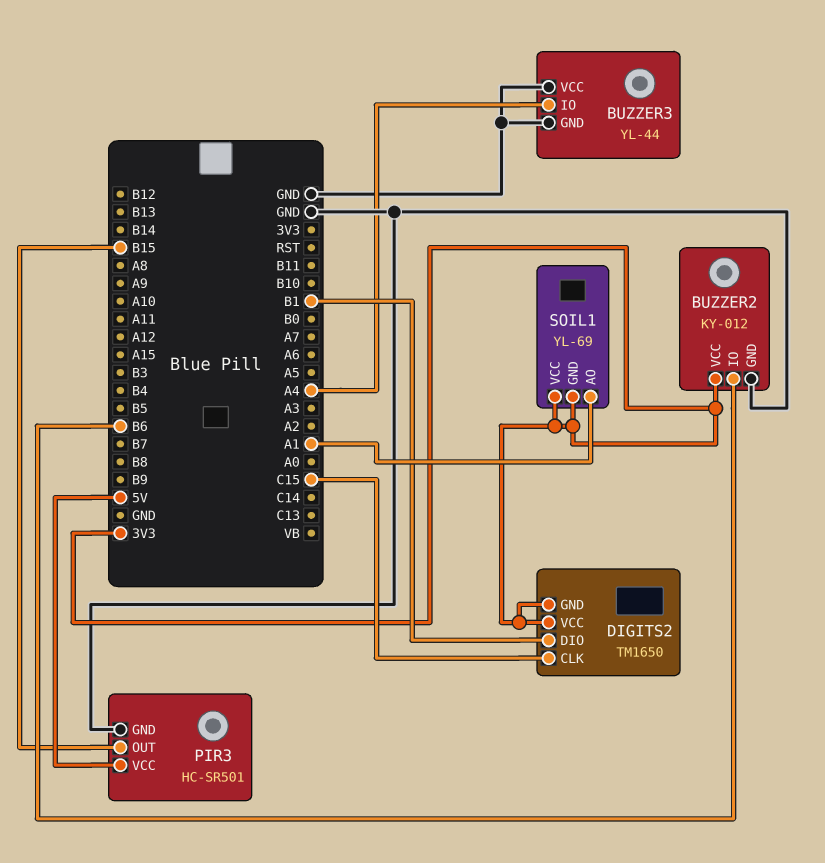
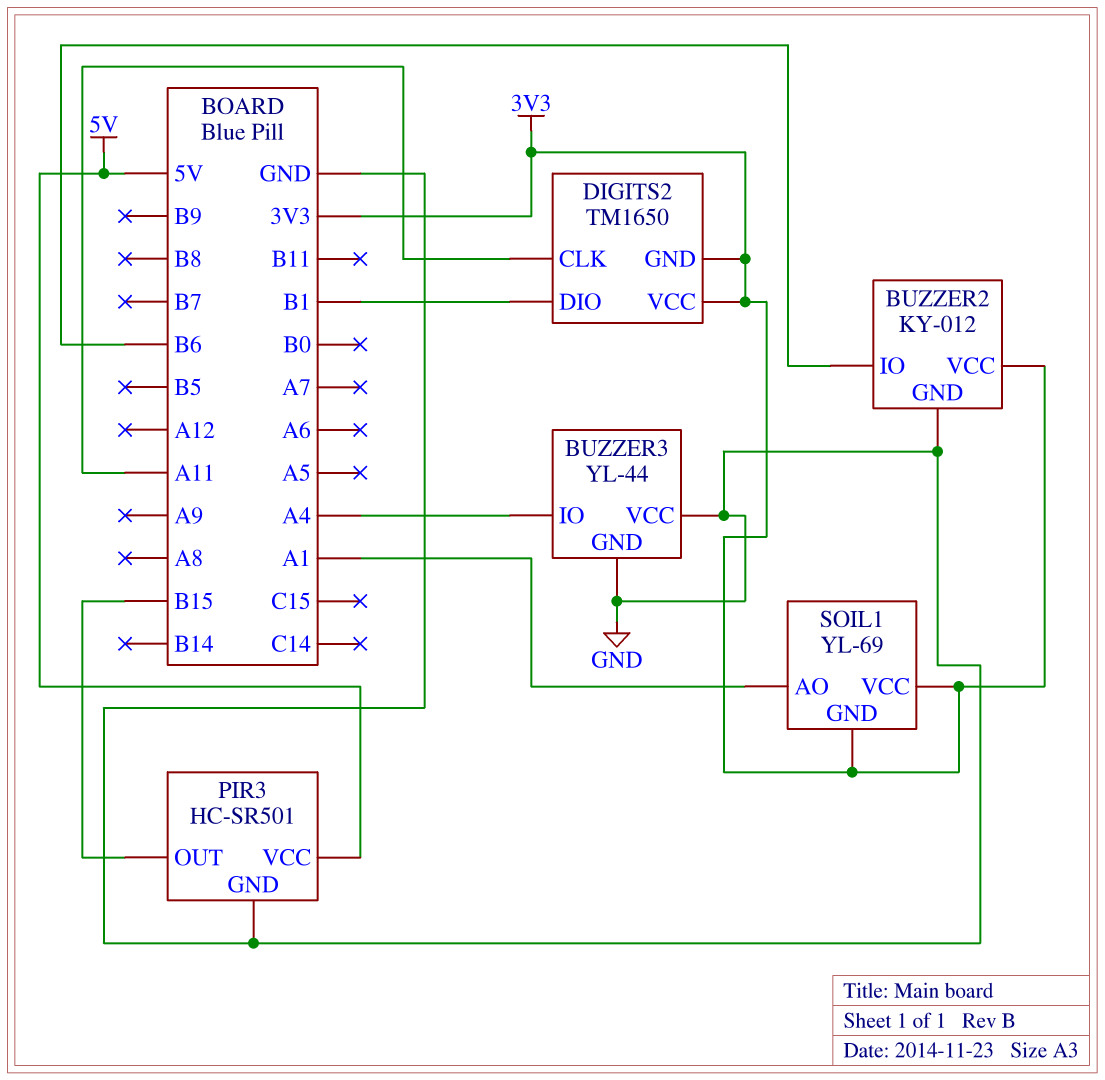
DIGITS2 pin CLK: C15 -> A11

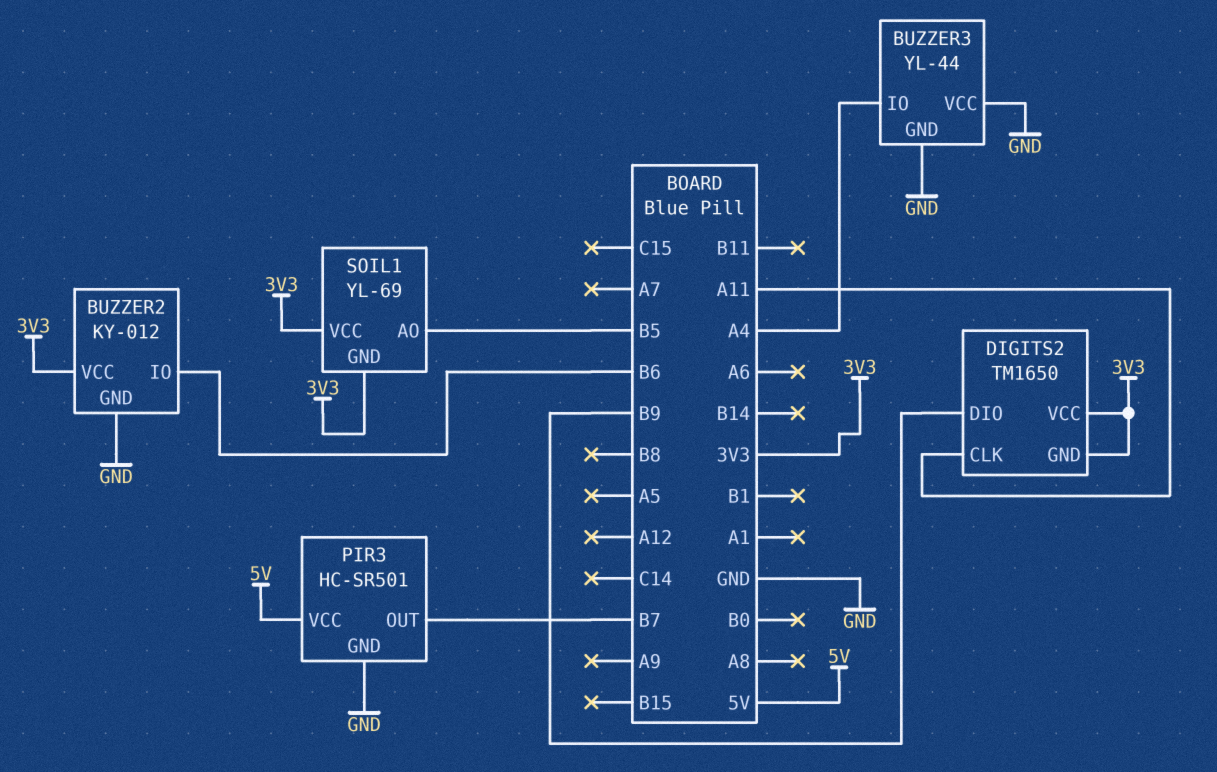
DIGITS2 pin DIO: B1 -> B9
PIR3 pin OUT: B15 -> B7
SOIL1 pin AO: A1 -> B5

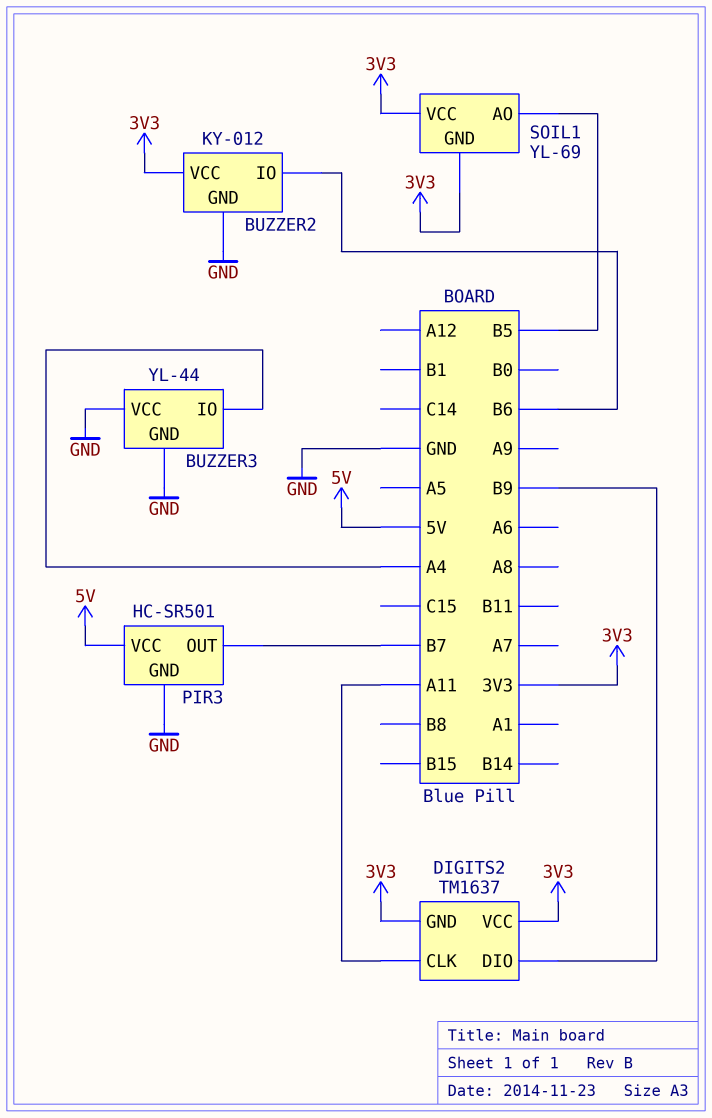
DIGITS2: TM1650 -> TM1637

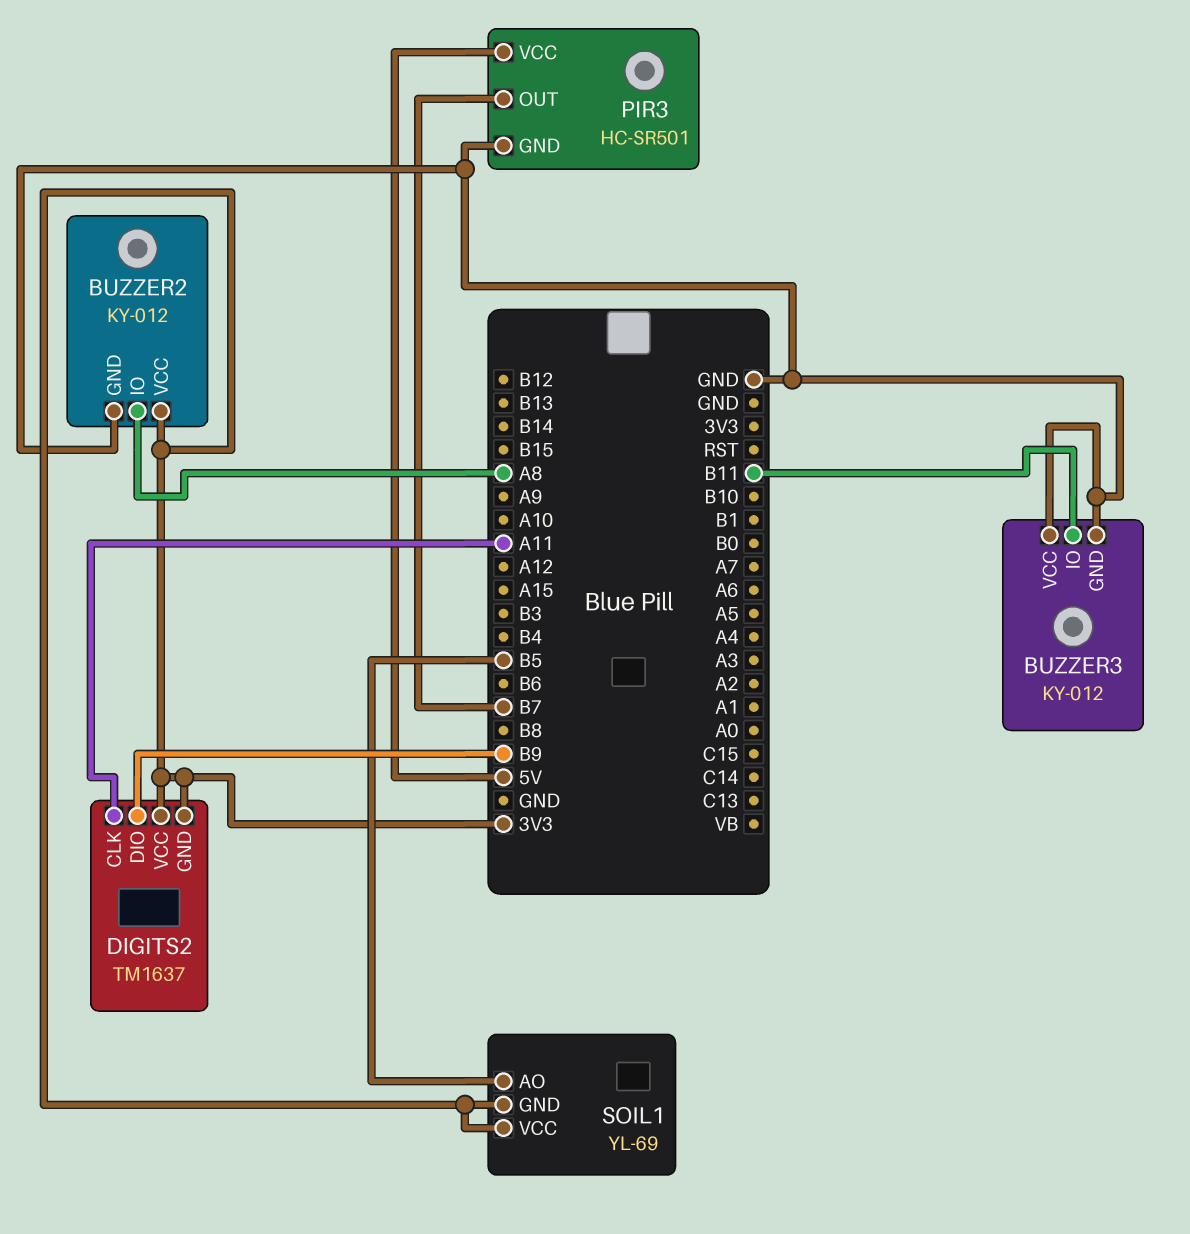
BUZZER2 pin IO: B6 -> A8
BUZZER3: YL-44 -> KY-012
BUZZER3 pin IO: A4 -> B11

